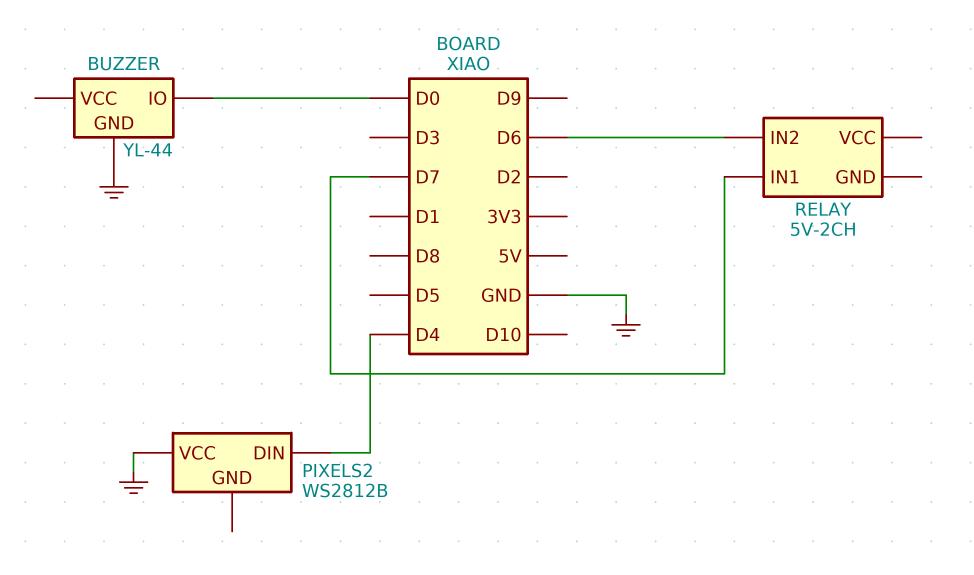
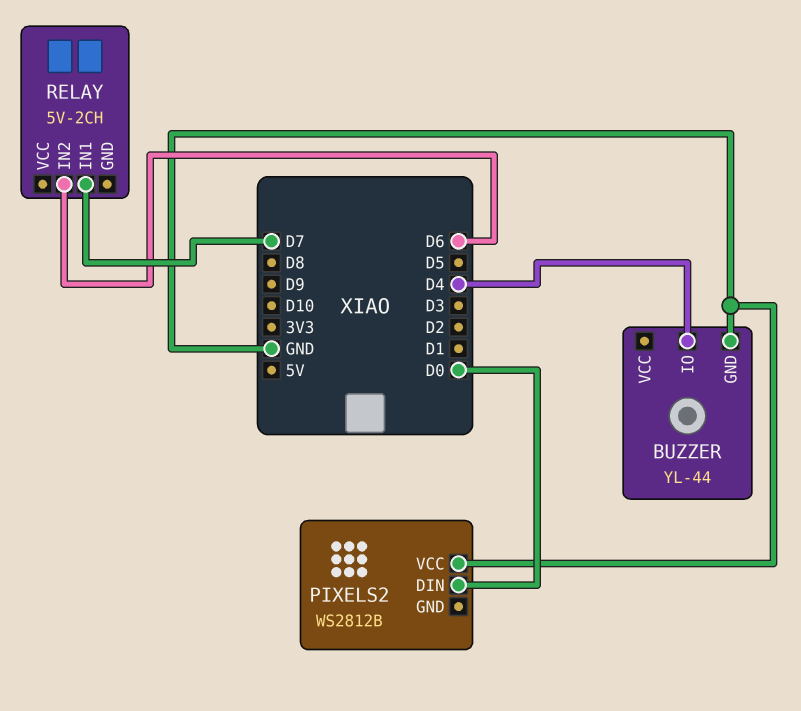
BUZZER pin IO: D0 -> D4
PIXELS2 pin DIN: D4 -> D0

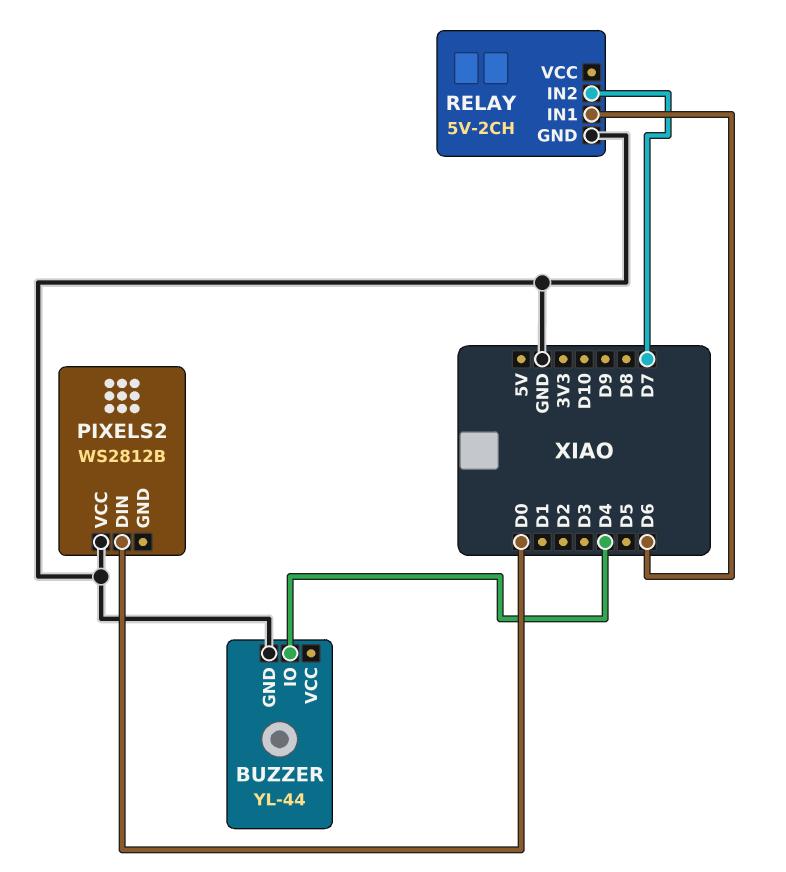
RELAY pin GND: none -> GND
RELAY pin IN1: D7 -> D6
RELAY pin IN2: D6 -> D7

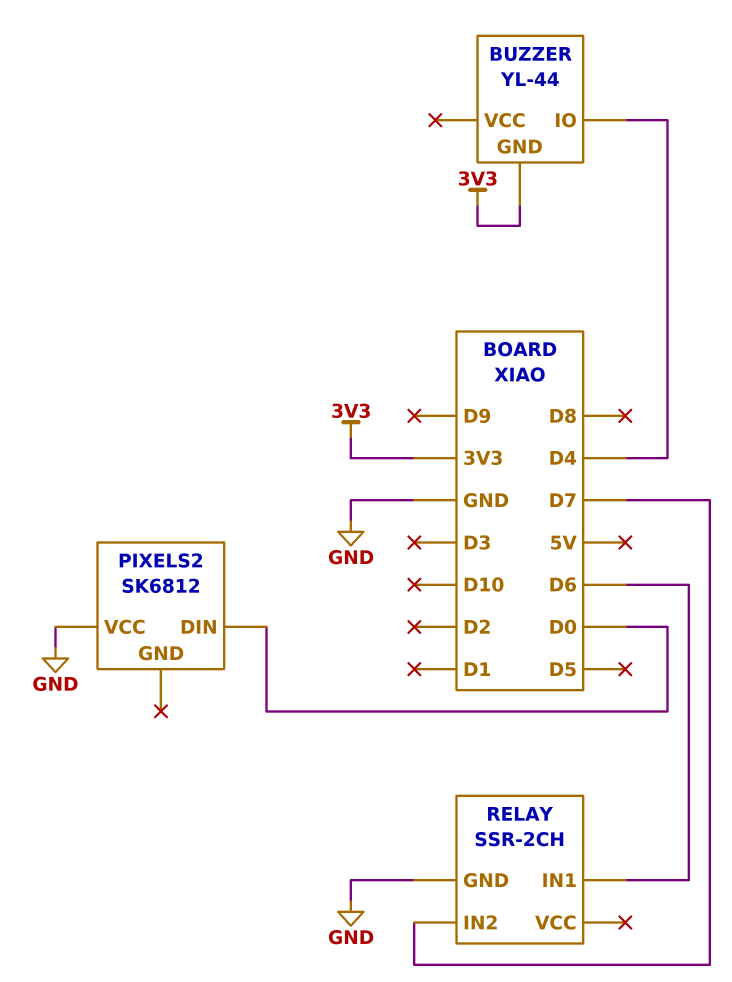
BUZZER pin GND: GND -> 3V3
PIXELS2: WS2812B -> SK6812
RELAY: 5V-2CH -> SSR-2CH

